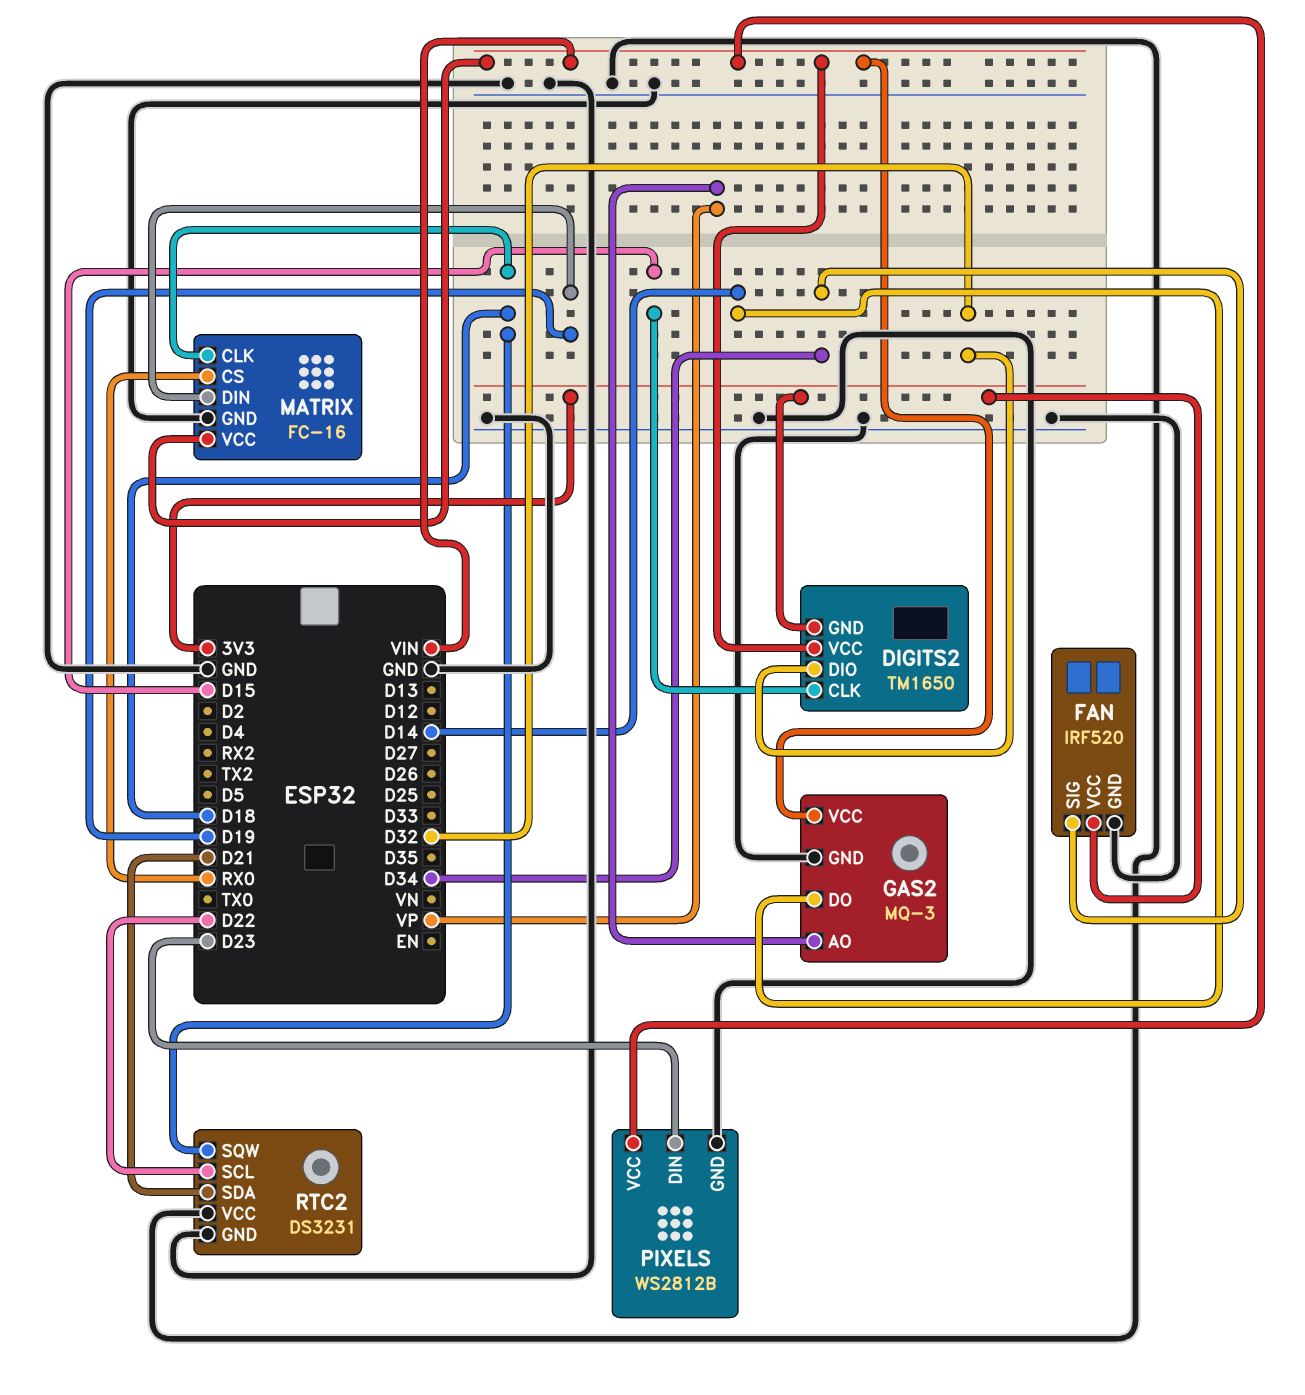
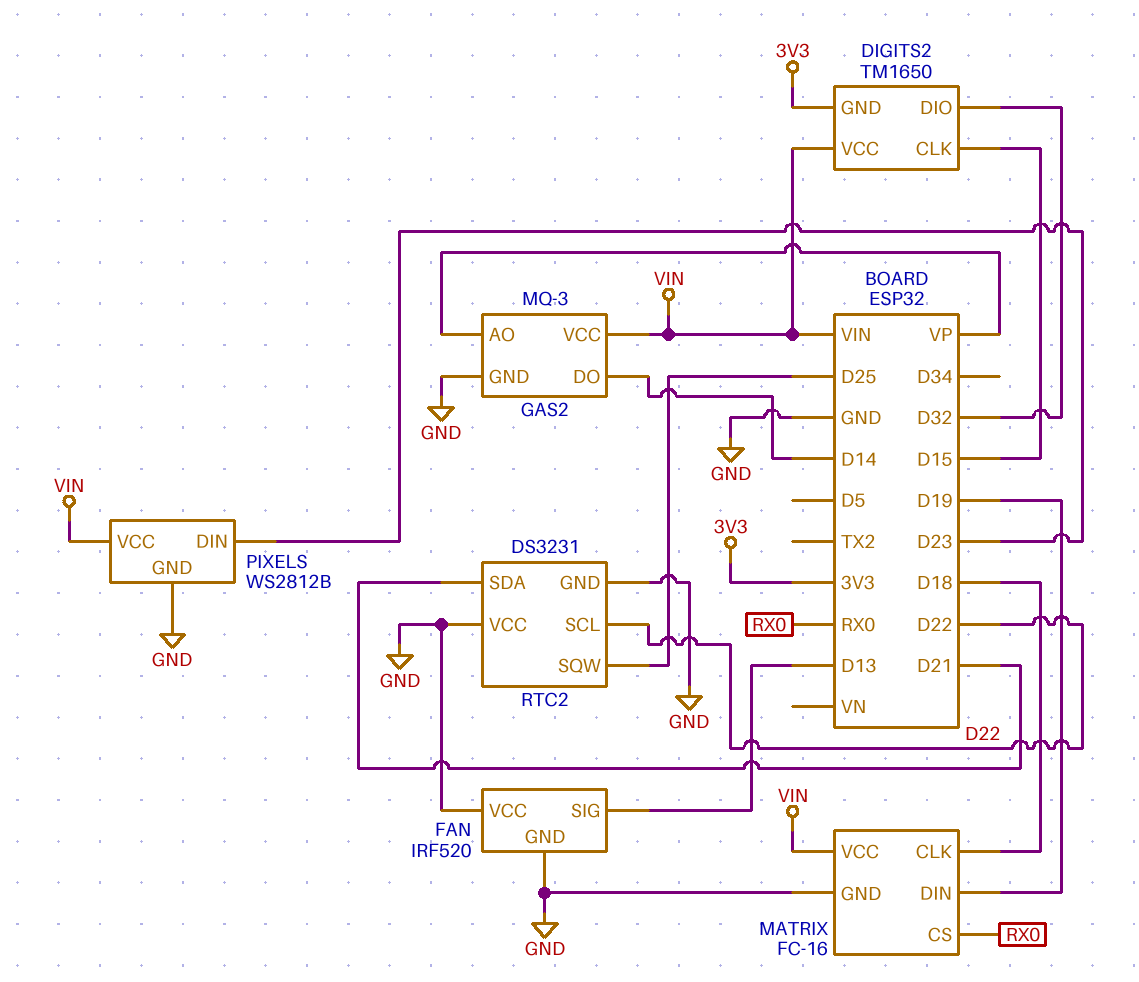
FAN pin SIG: D34 -> D13
FAN pin VCC: 3V3 -> GND
RTC2 pin SQW: D18 -> D25

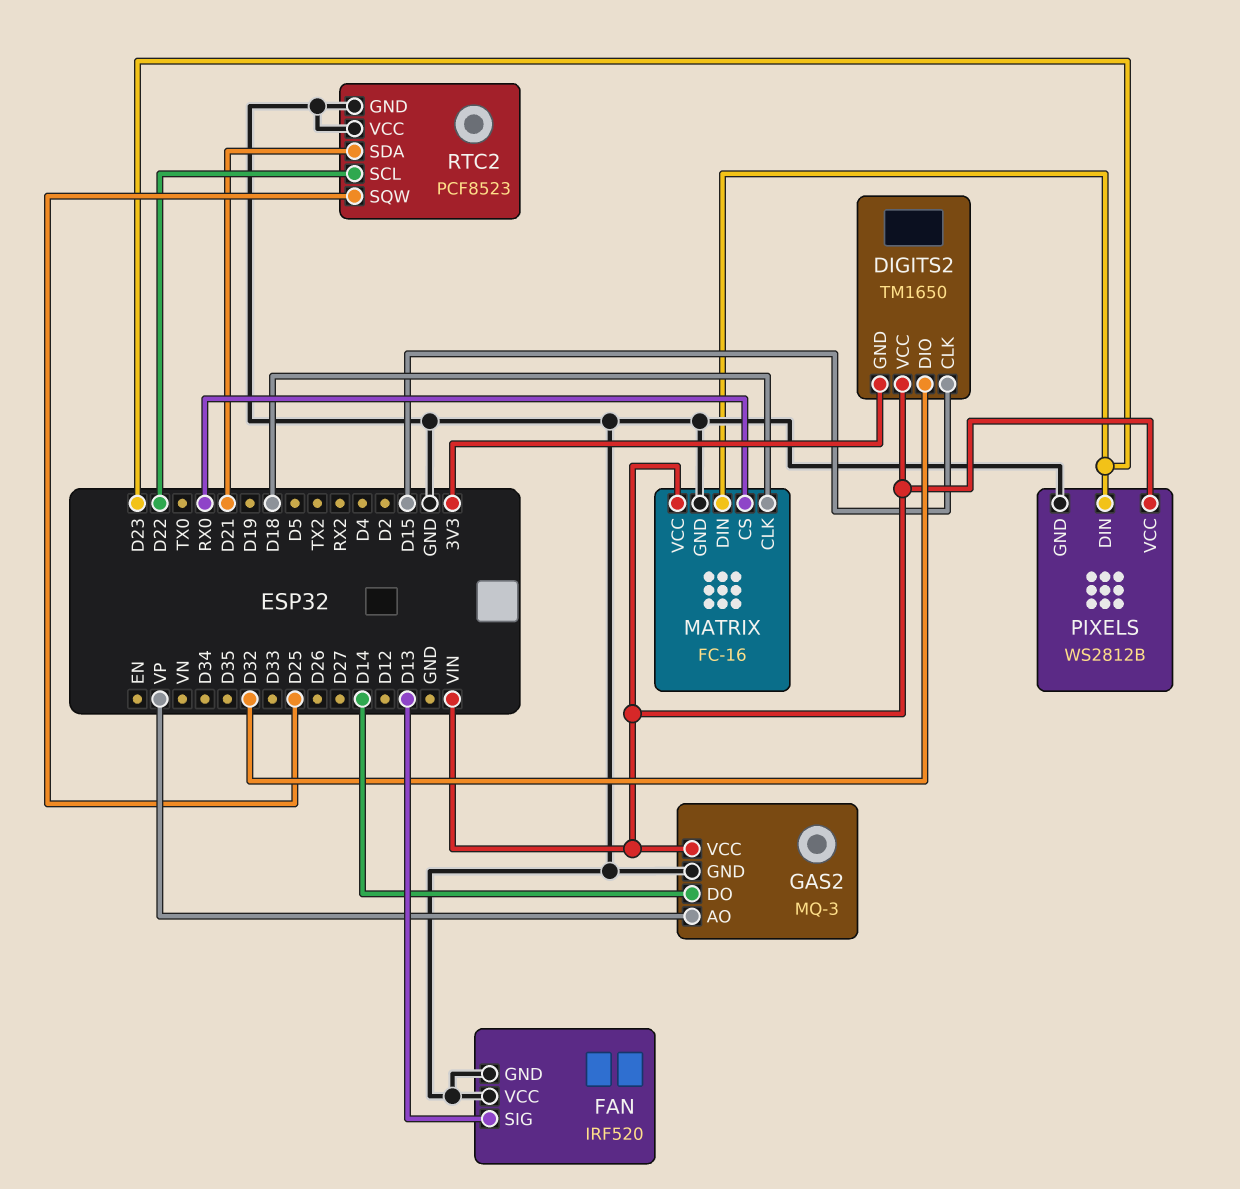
MATRIX pin DIN: D19 -> D23
RTC2: DS3231 -> PCF8523

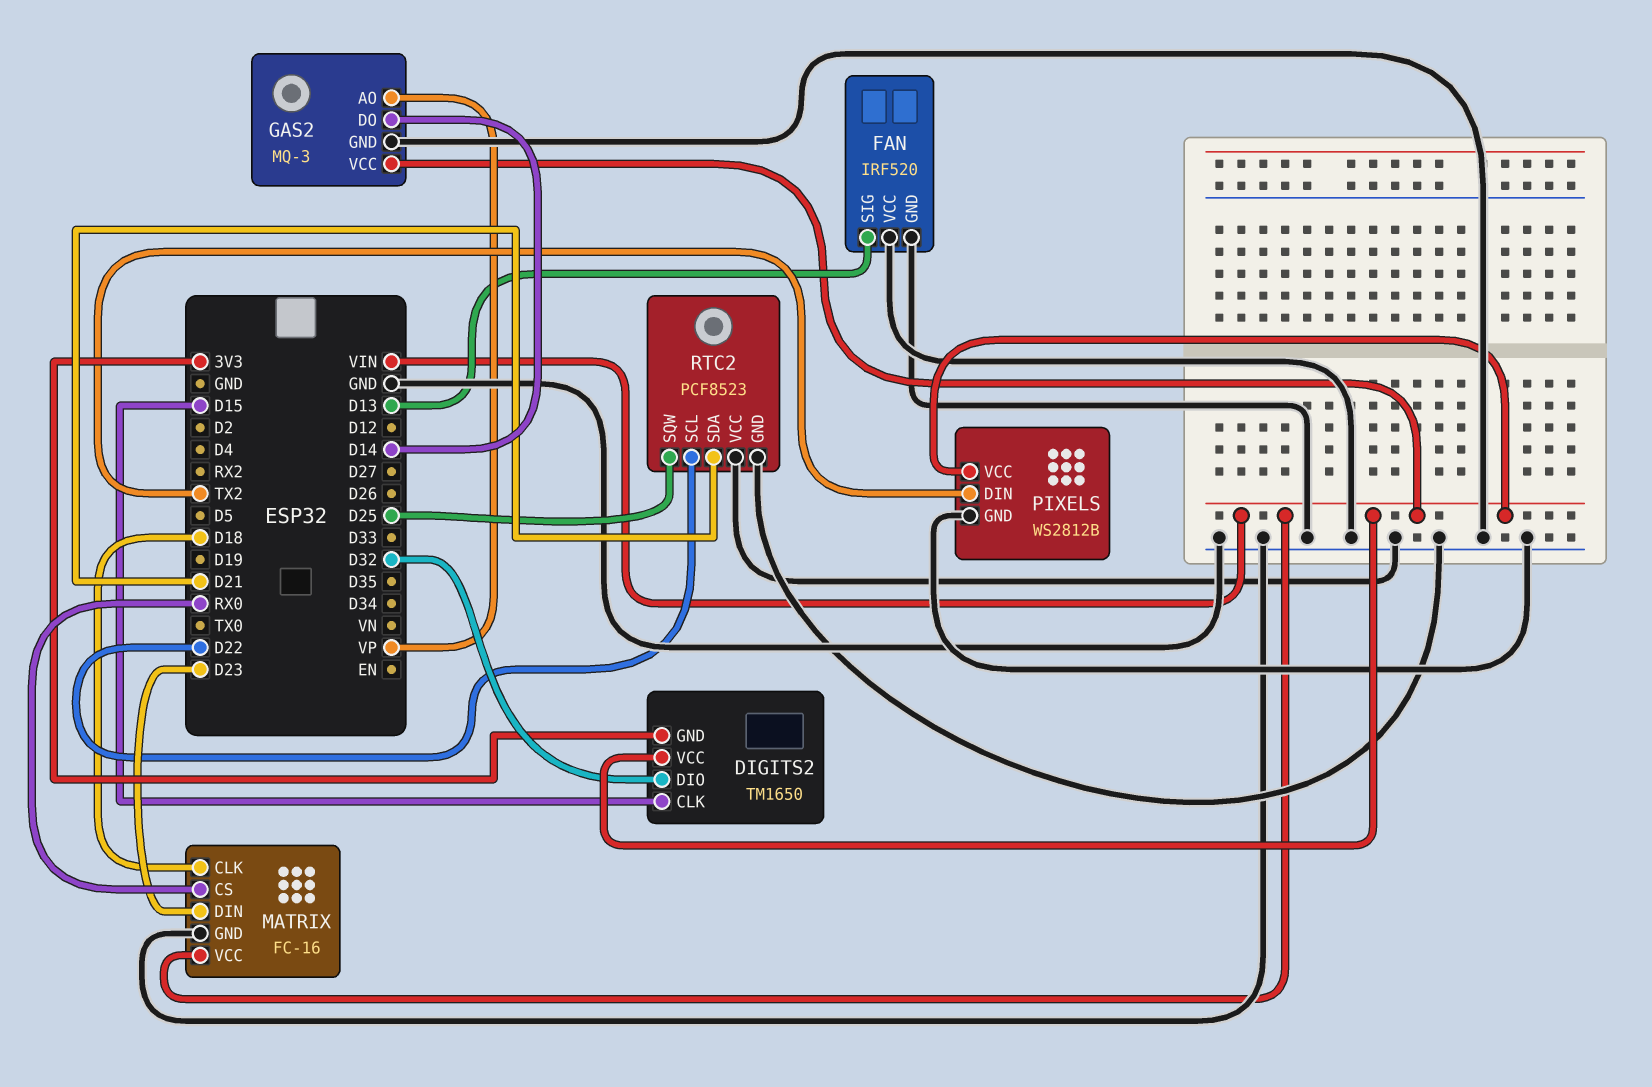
PIXELS pin DIN: D23 -> TX2

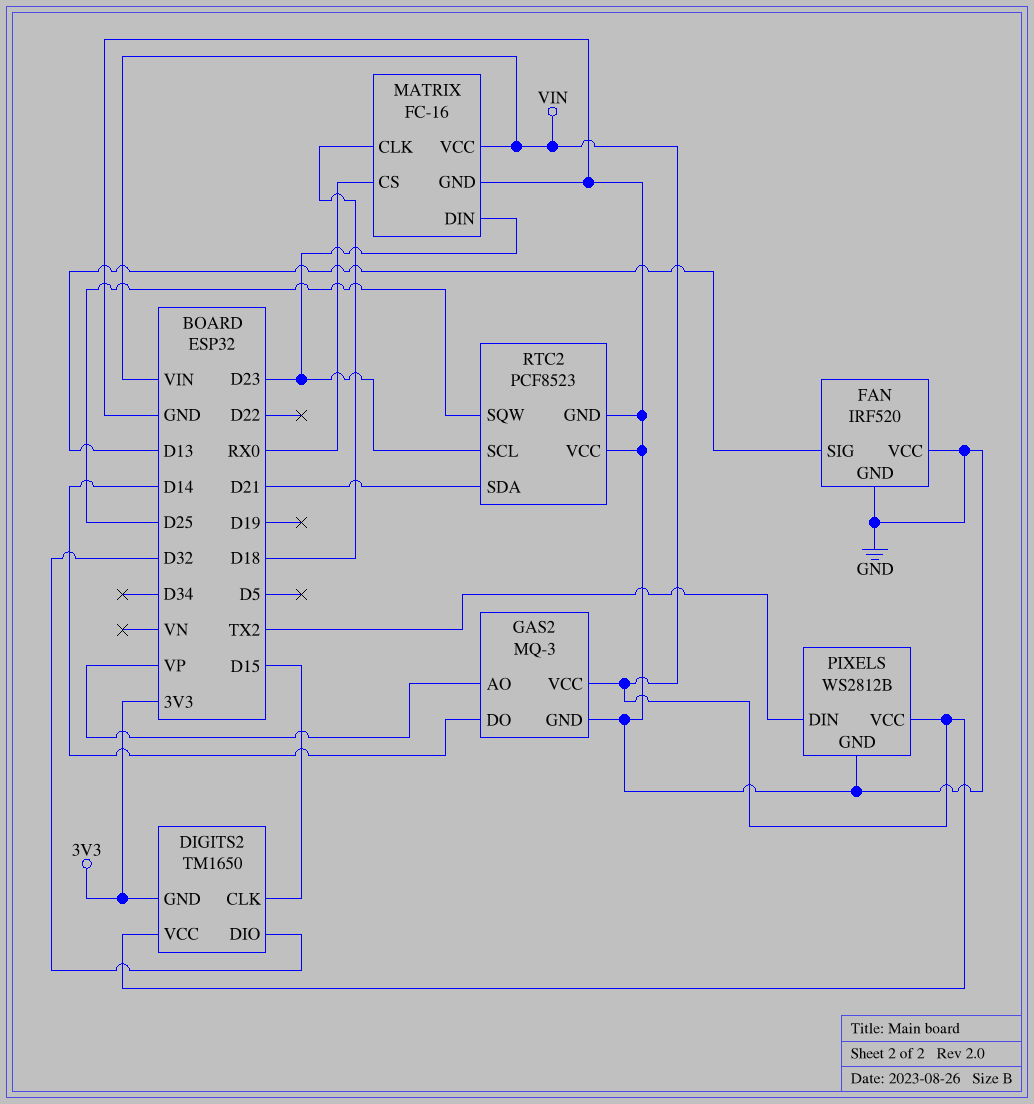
RTC2 pin SCL: D22 -> D23

